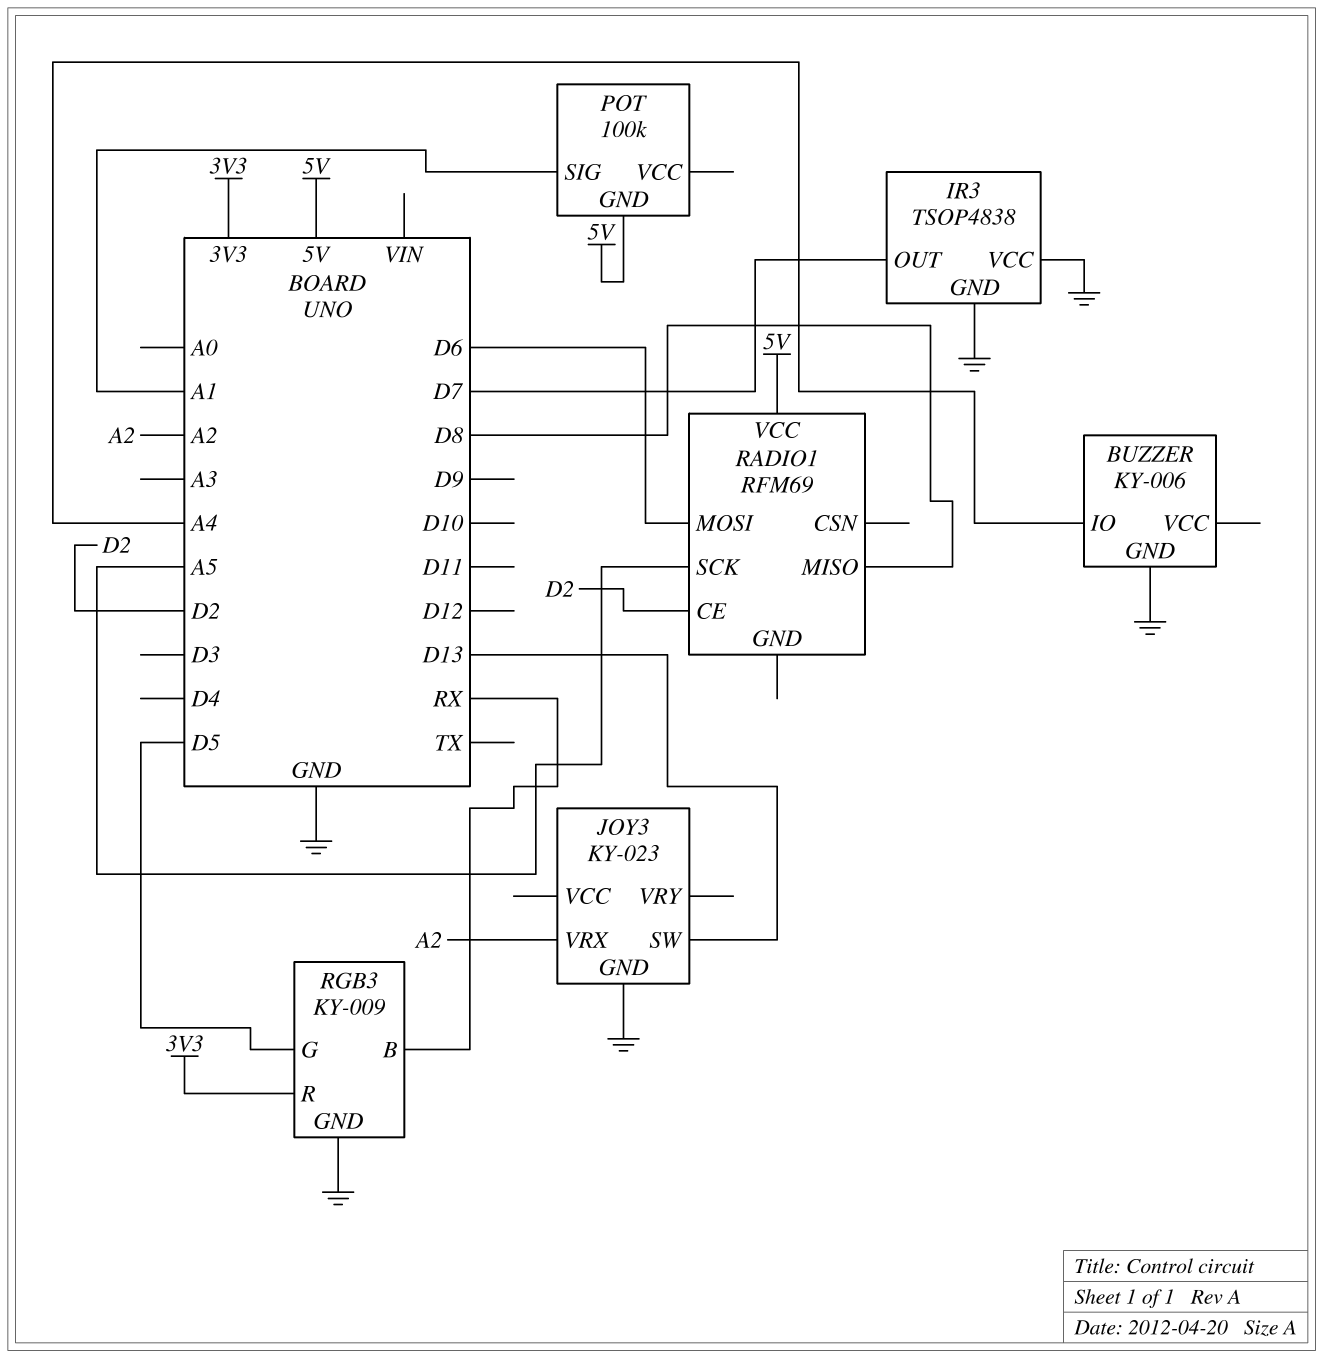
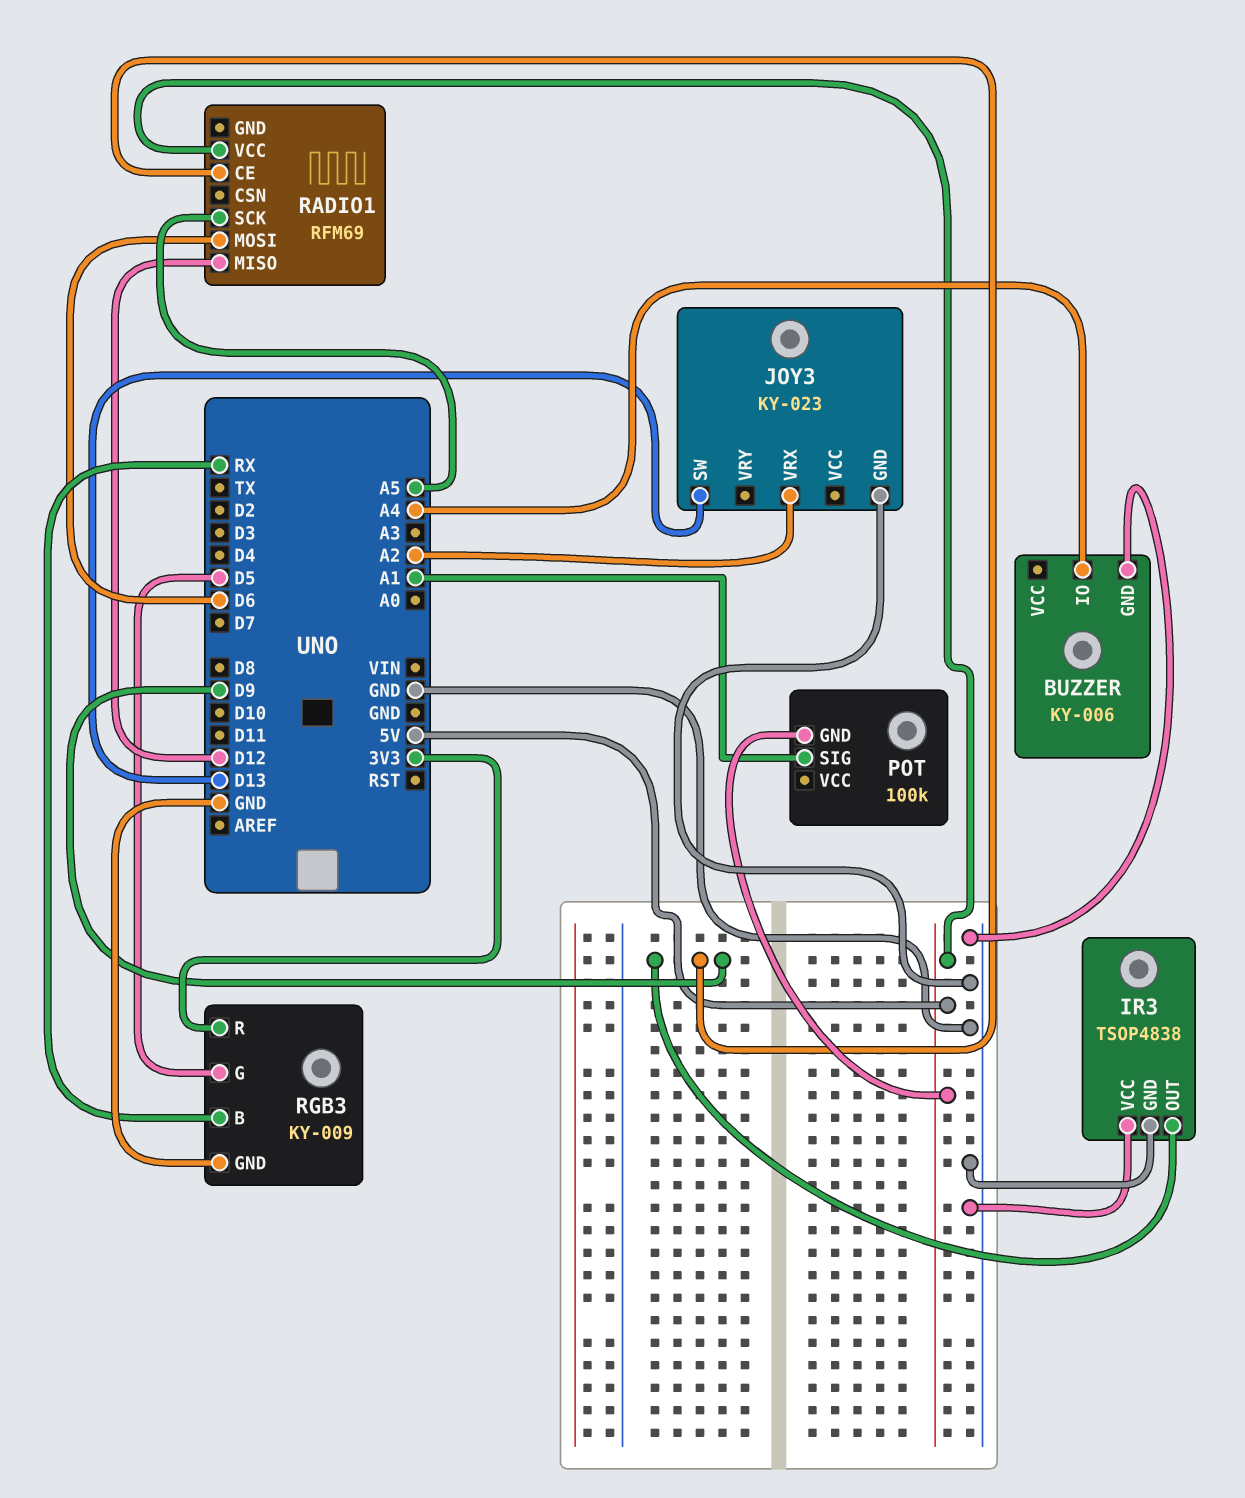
IR3 pin OUT: D7 -> D9
RADIO1 pin CE: D2 -> D9
RADIO1 pin MISO: D8 -> D12

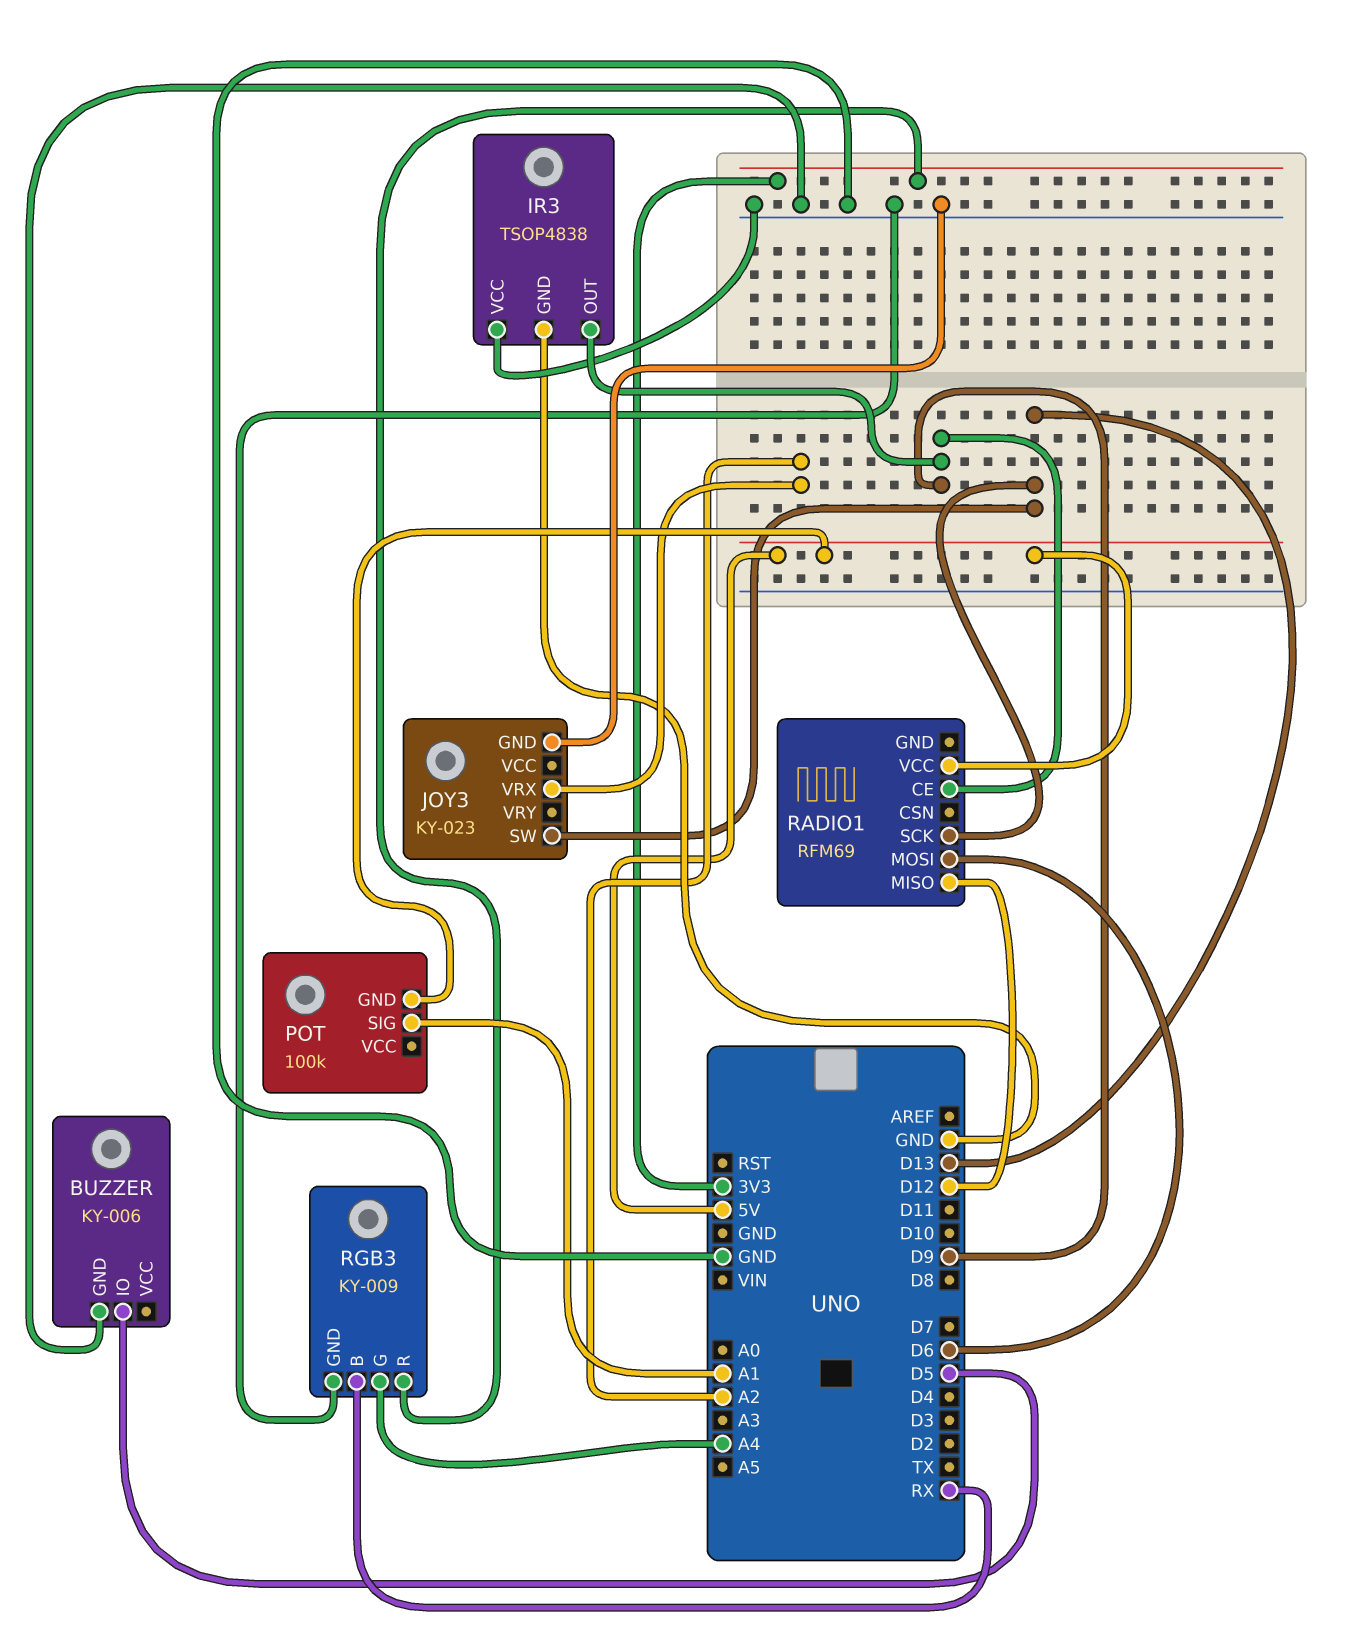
BUZZER pin IO: A4 -> D5
RADIO1 pin SCK: A5 -> D13
RGB3 pin G: D5 -> A4

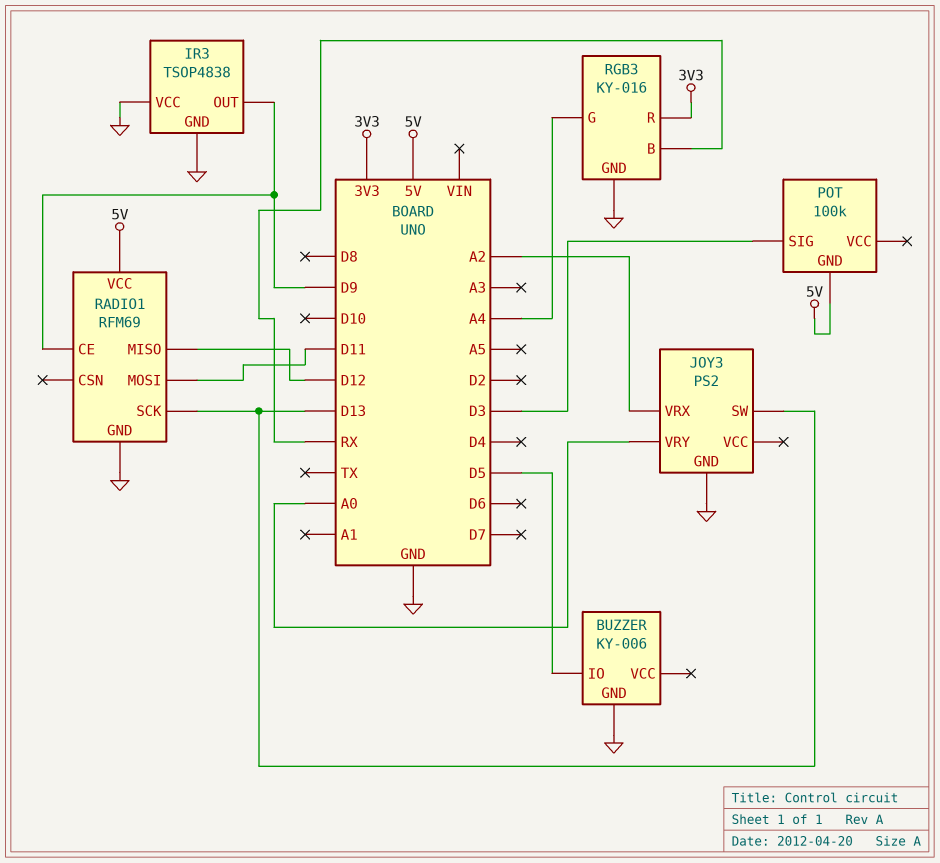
JOY3: KY-023 -> PS2
JOY3 pin VRY: none -> A0
POT pin SIG: A1 -> D3
RADIO1 pin GND: none -> GND
RADIO1 pin MOSI: D6 -> D11
RGB3: KY-009 -> KY-016

